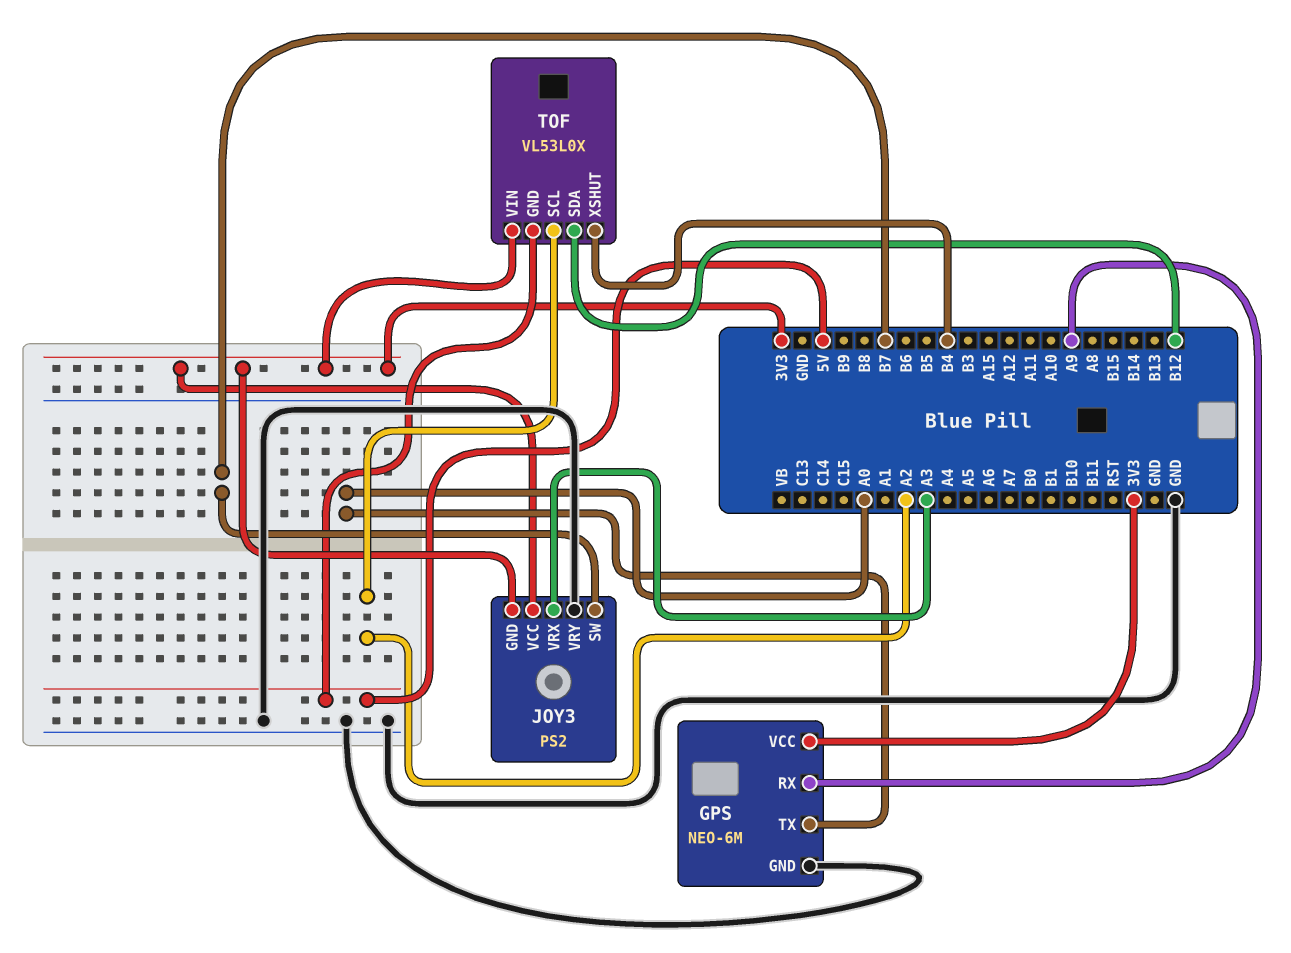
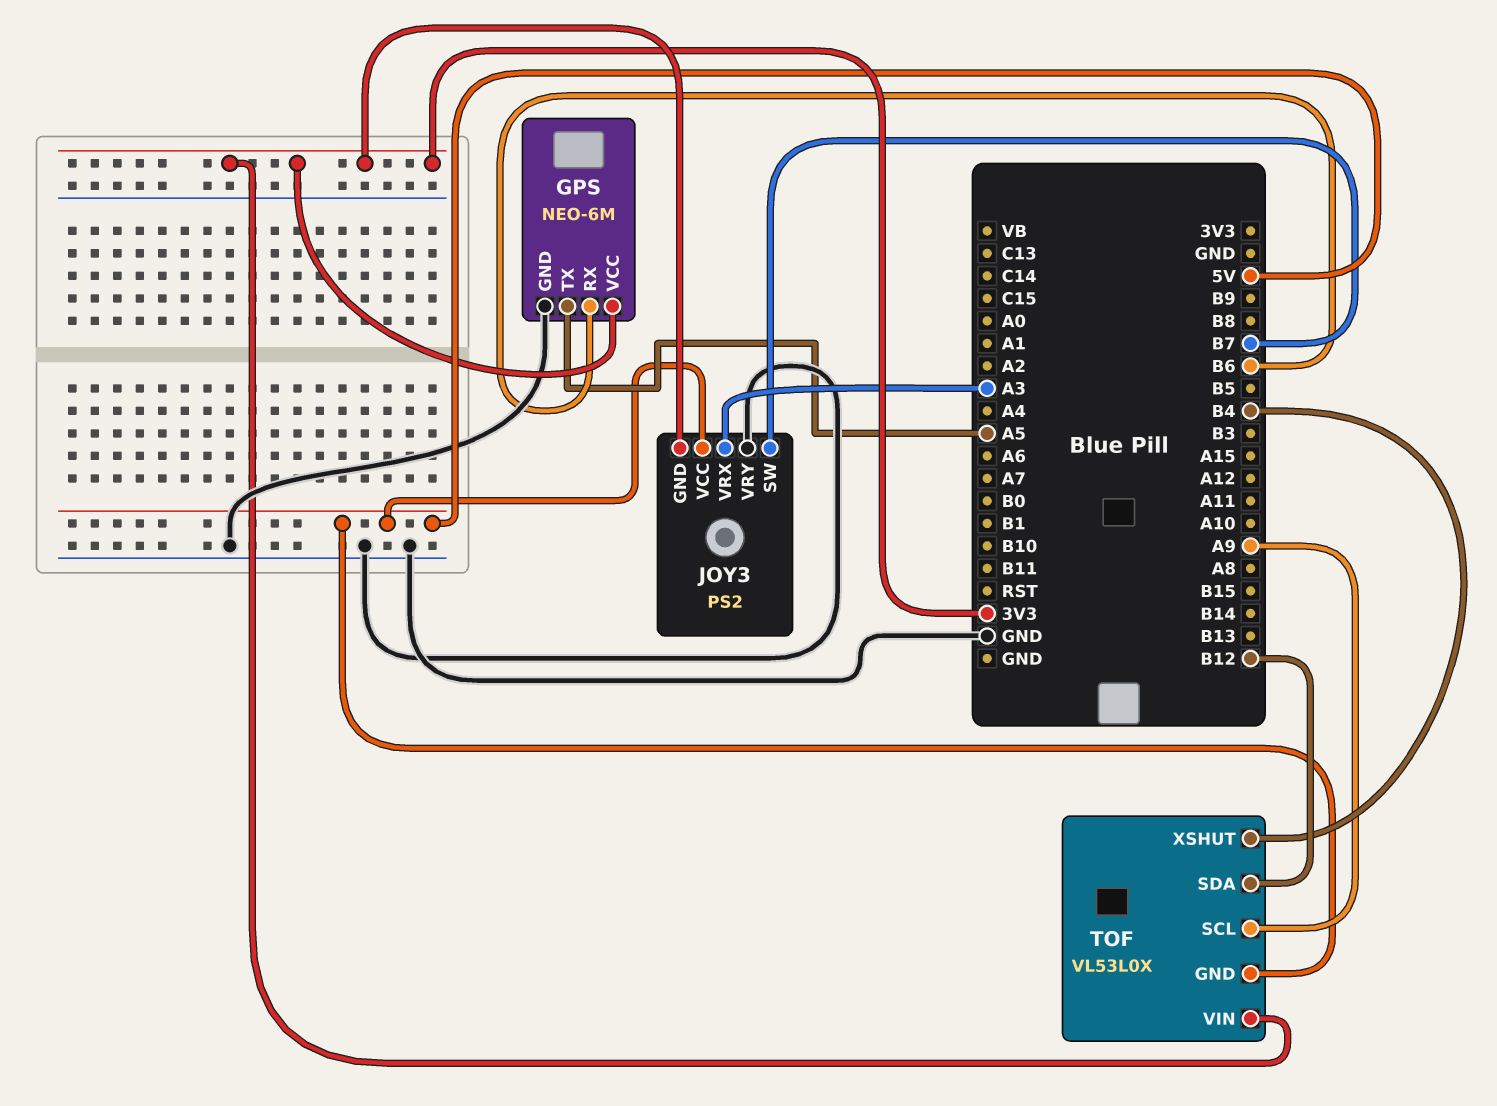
GPS pin RX: A9 -> B6
GPS pin TX: A0 -> A5
JOY3 pin VCC: 3V3 -> 5V
TOF pin SCL: A2 -> A9

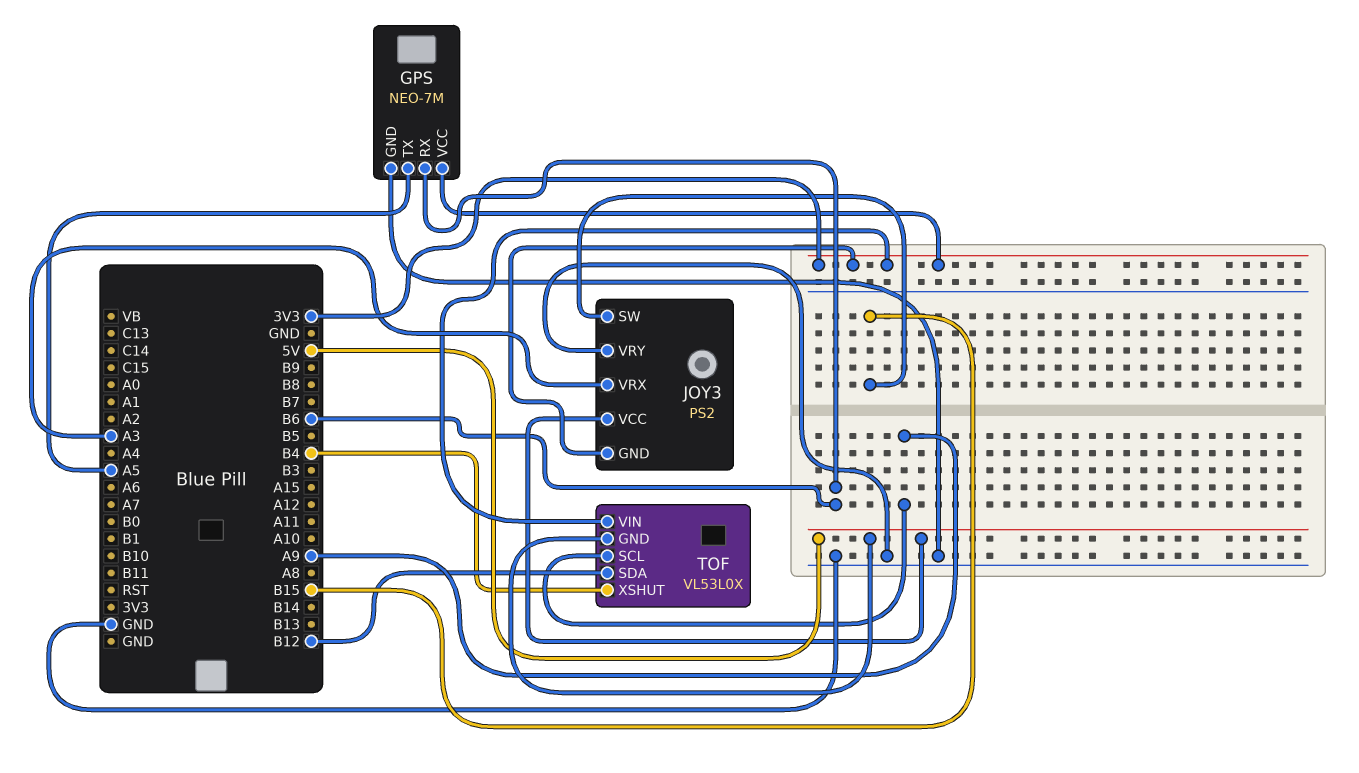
GPS: NEO-6M -> NEO-7M
JOY3 pin SW: B7 -> B15

